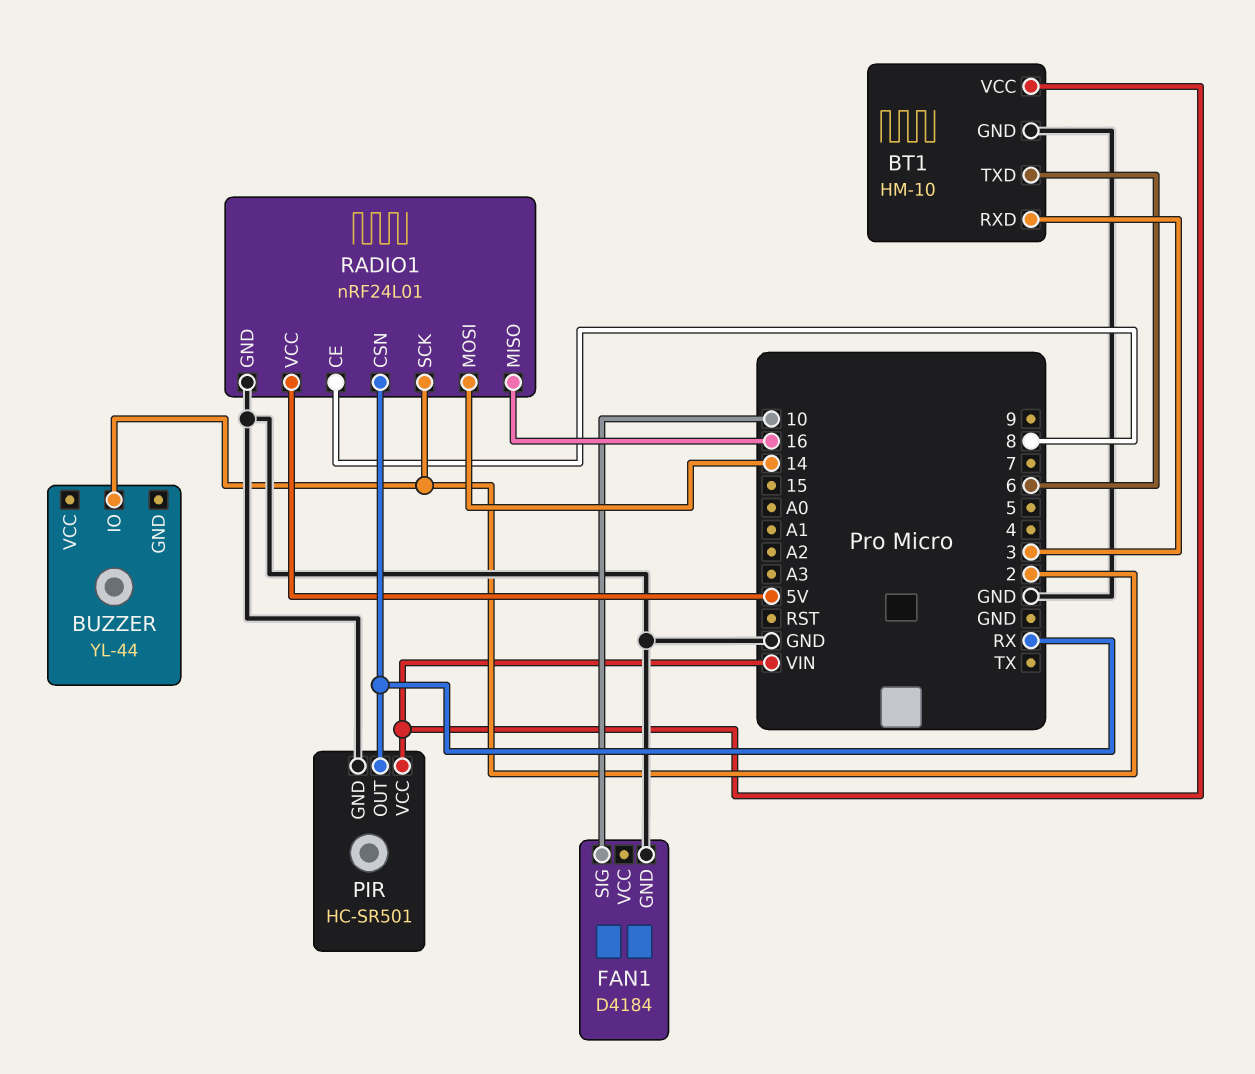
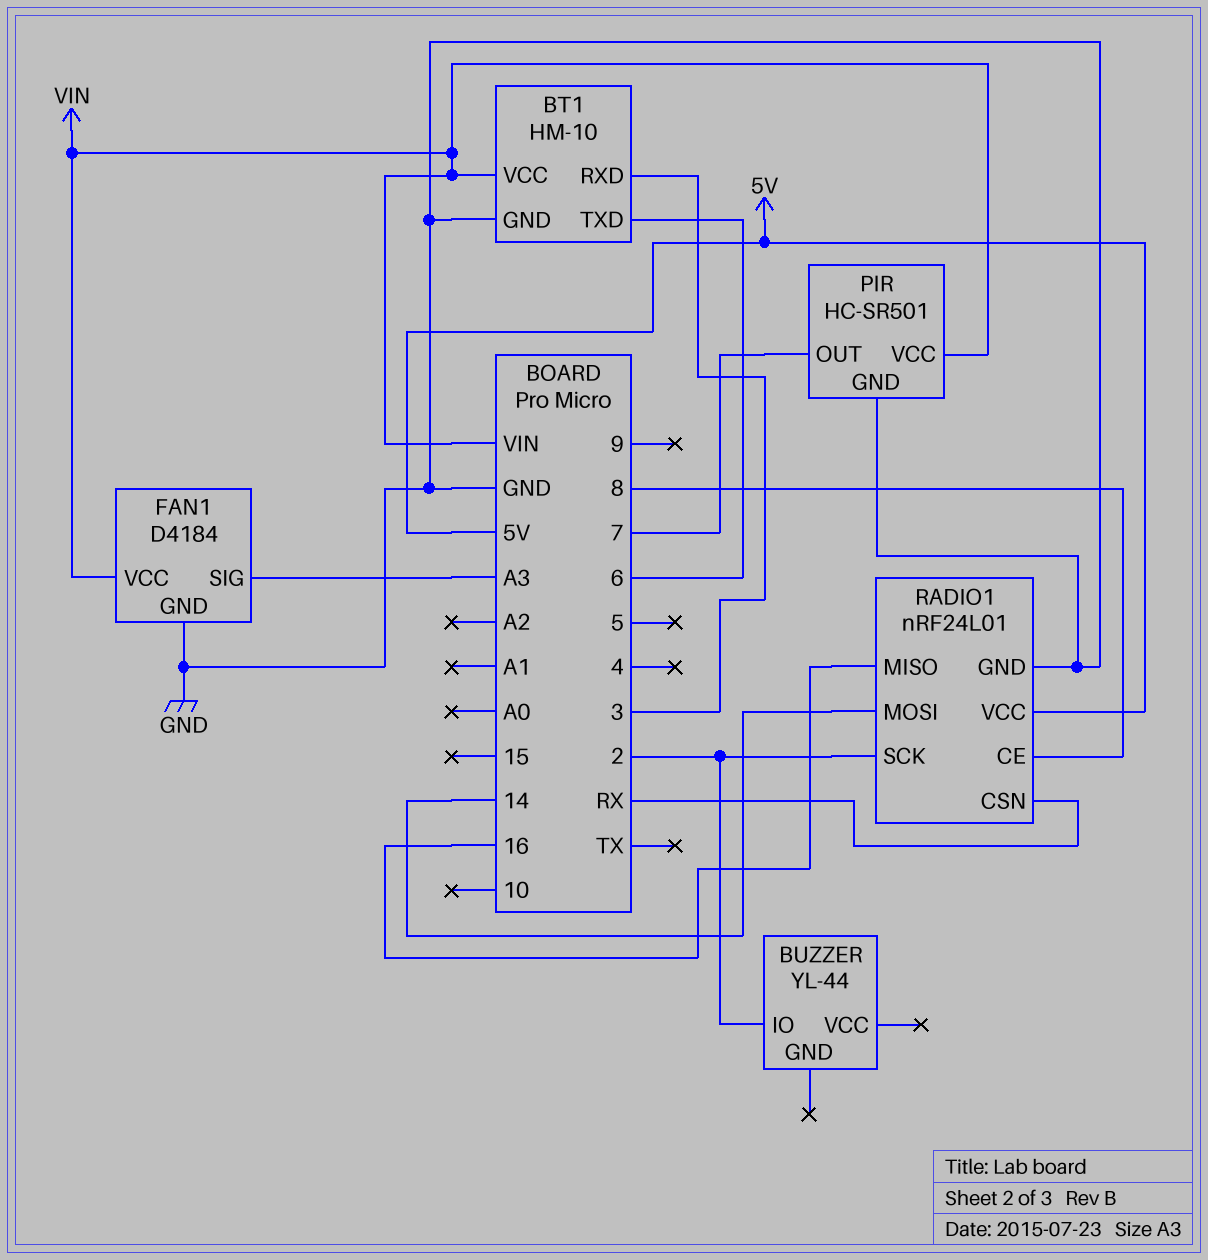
FAN1 pin SIG: 10 -> A3
FAN1 pin VCC: none -> VIN
PIR pin OUT: RX -> 7

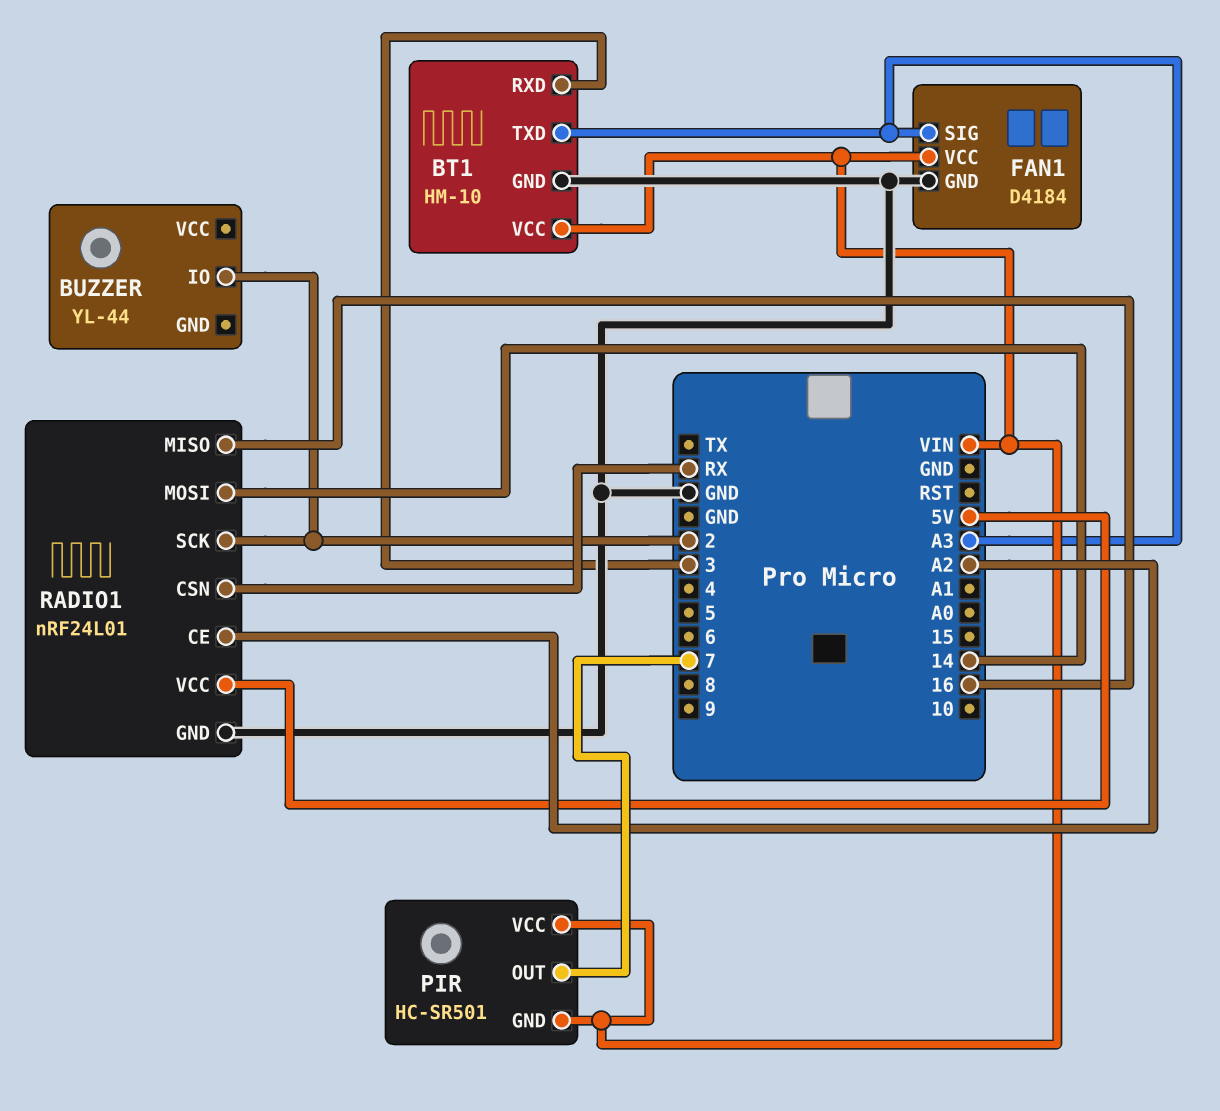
BT1 pin TXD: 6 -> A3
PIR pin GND: GND -> VIN
RADIO1 pin CE: 8 -> A2

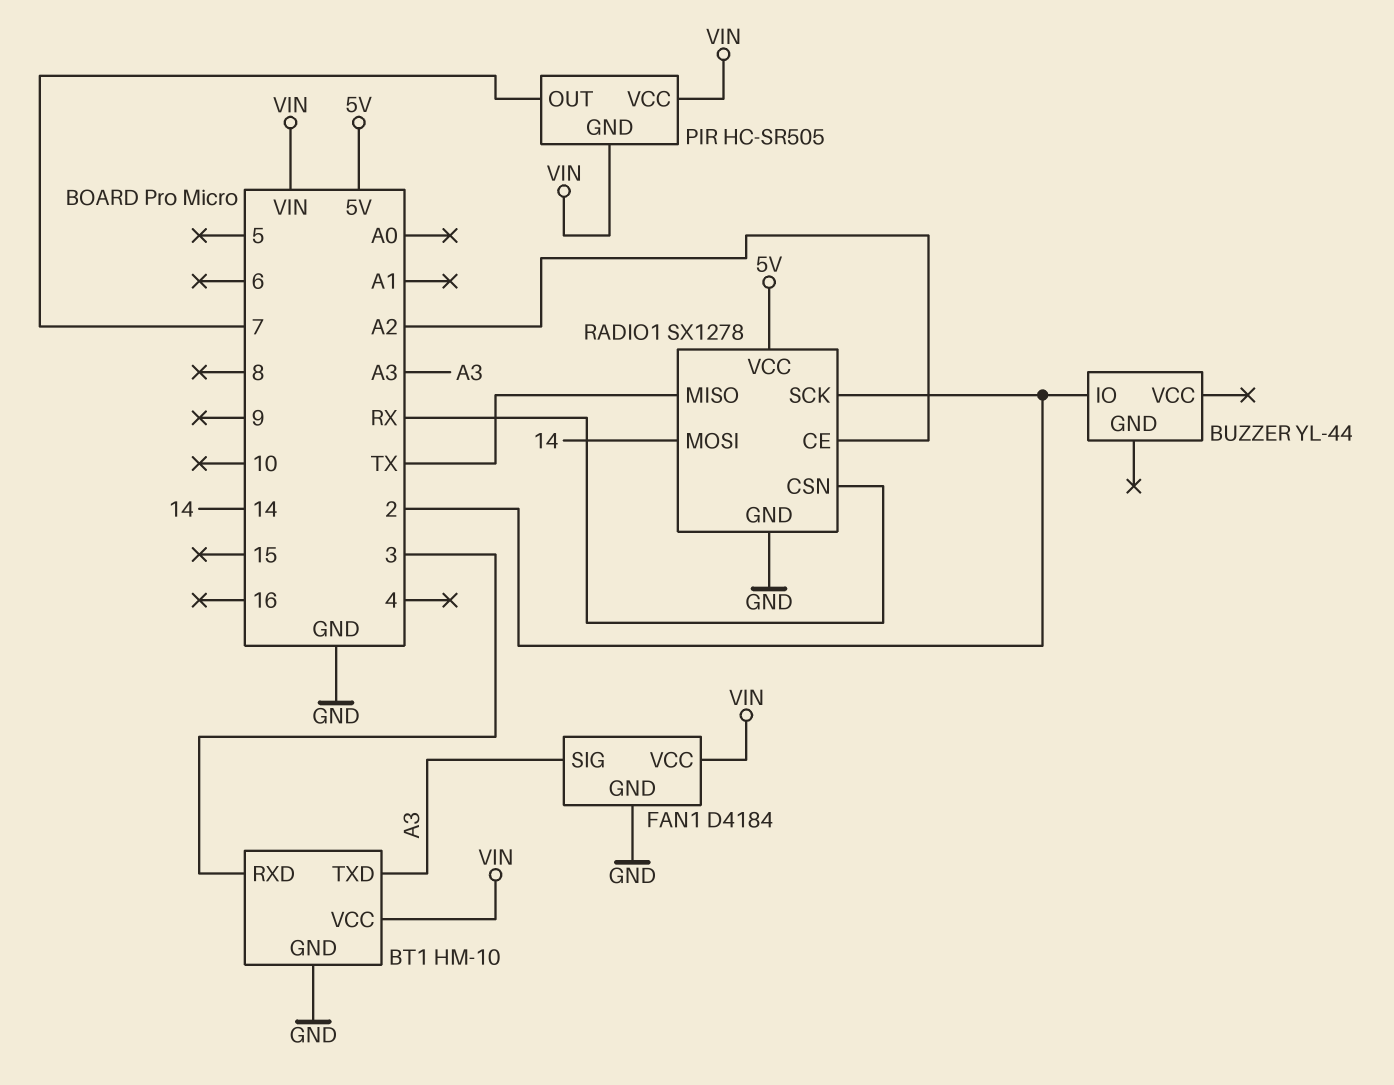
PIR: HC-SR501 -> HC-SR505
RADIO1: nRF24L01 -> SX1278
RADIO1 pin MISO: 16 -> TX

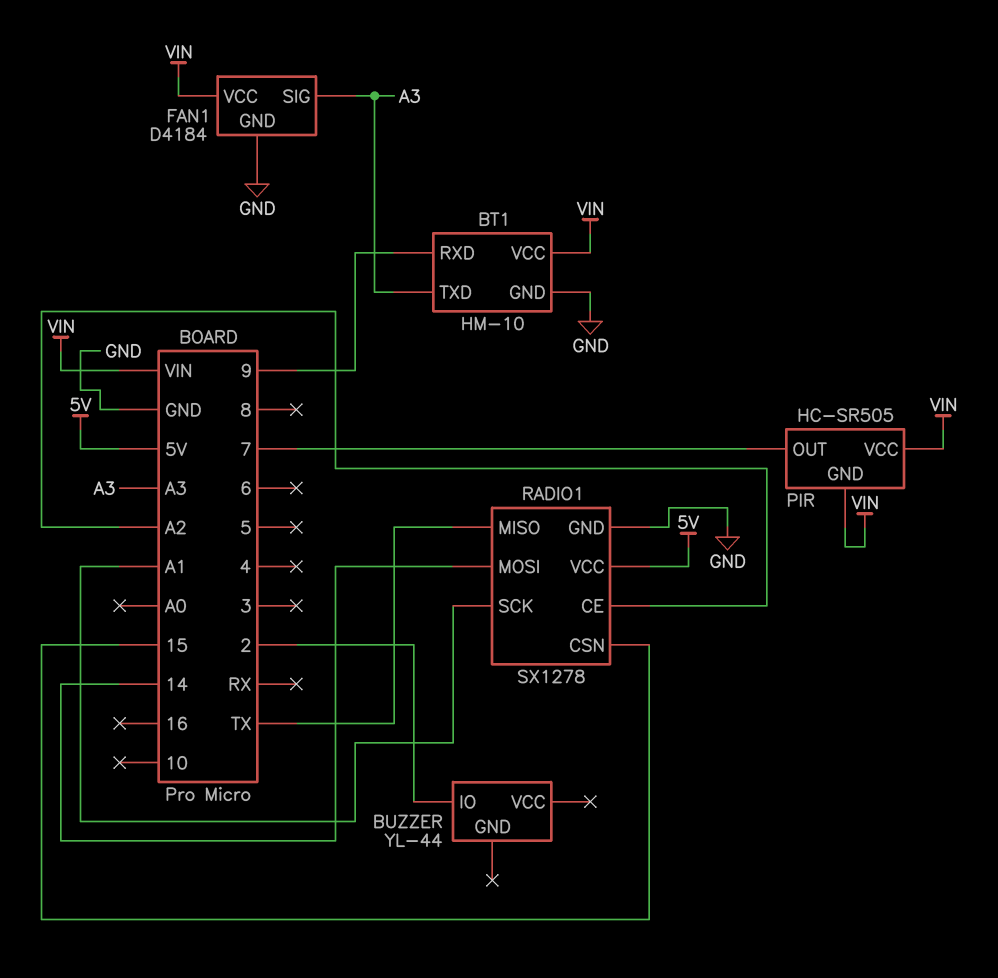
BT1 pin RXD: 3 -> 9
RADIO1 pin CSN: RX -> 15
RADIO1 pin SCK: 2 -> A1

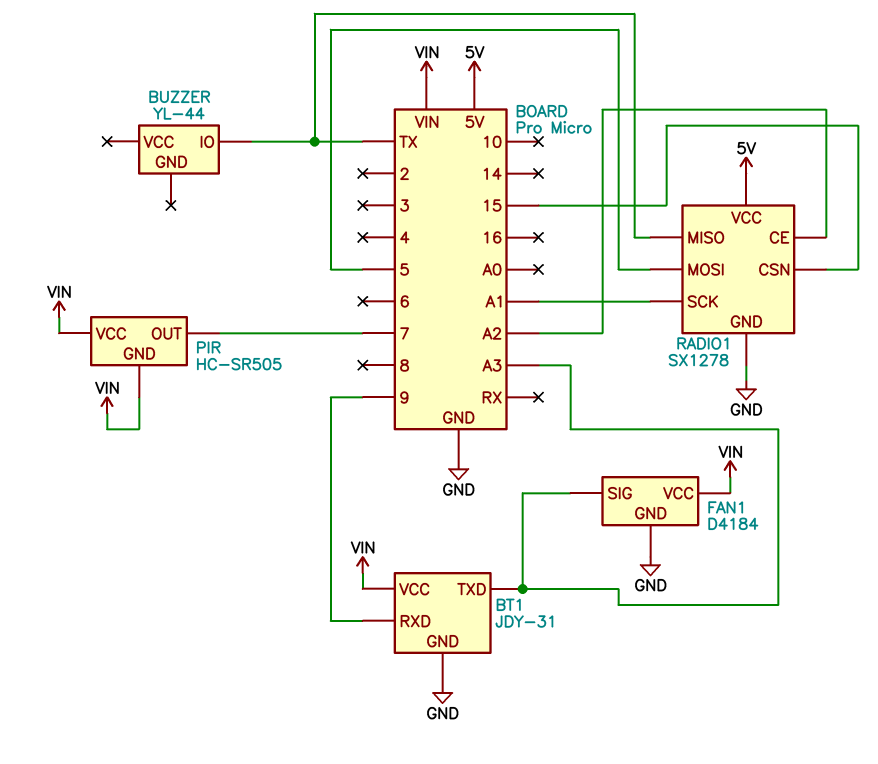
BT1: HM-10 -> JDY-31
BUZZER pin IO: 2 -> TX
RADIO1 pin MOSI: 14 -> 5

